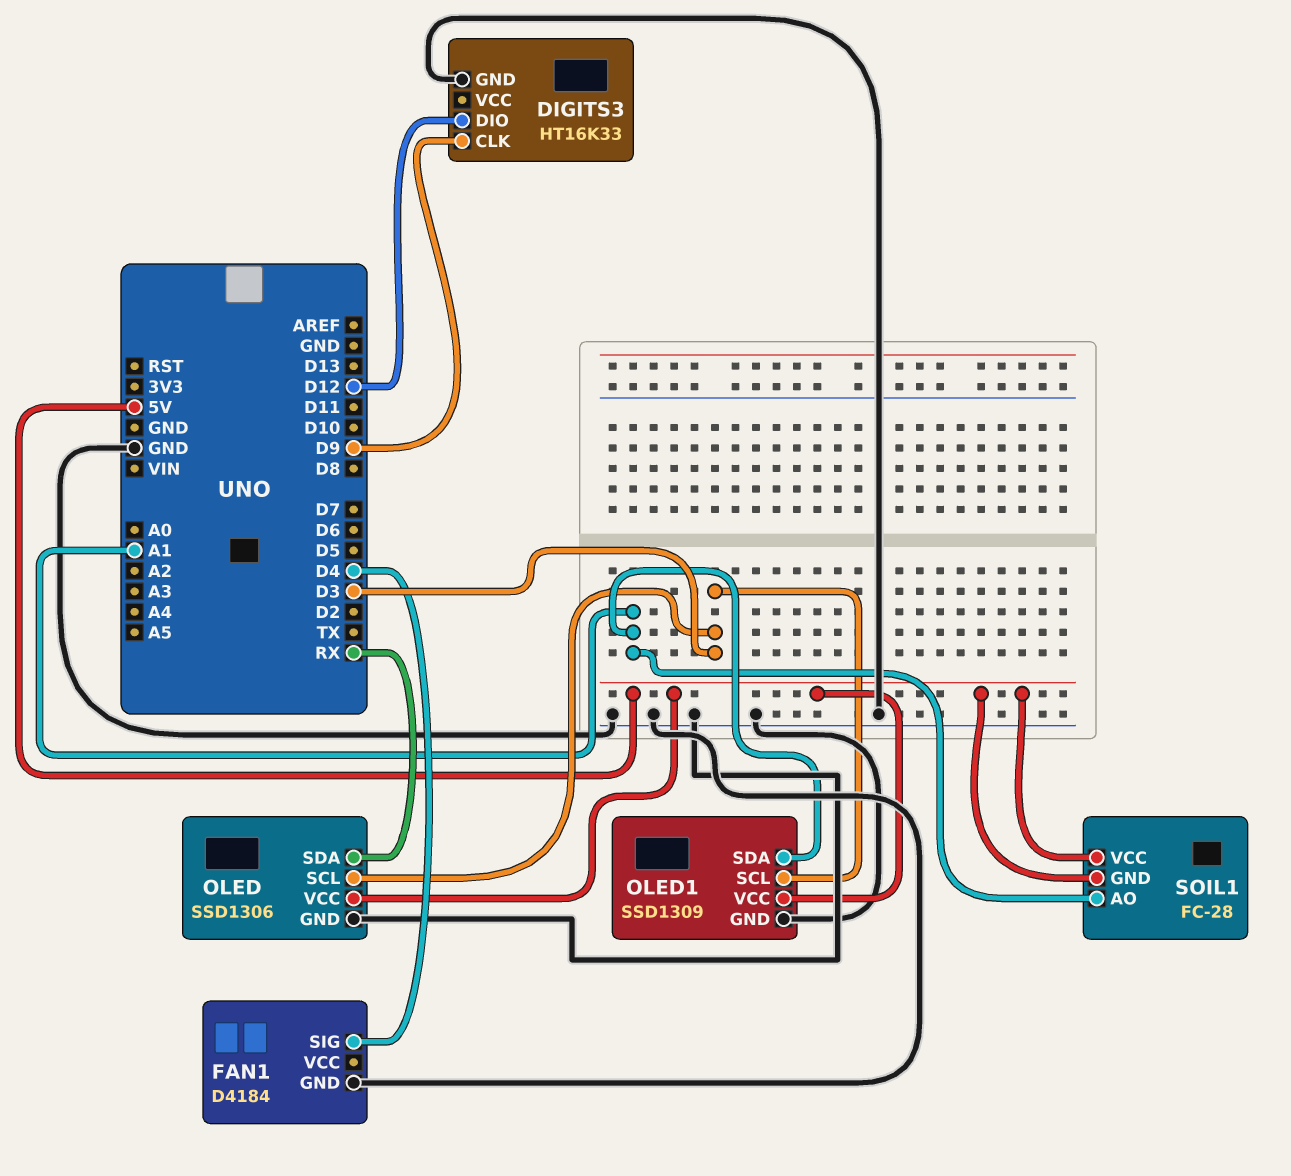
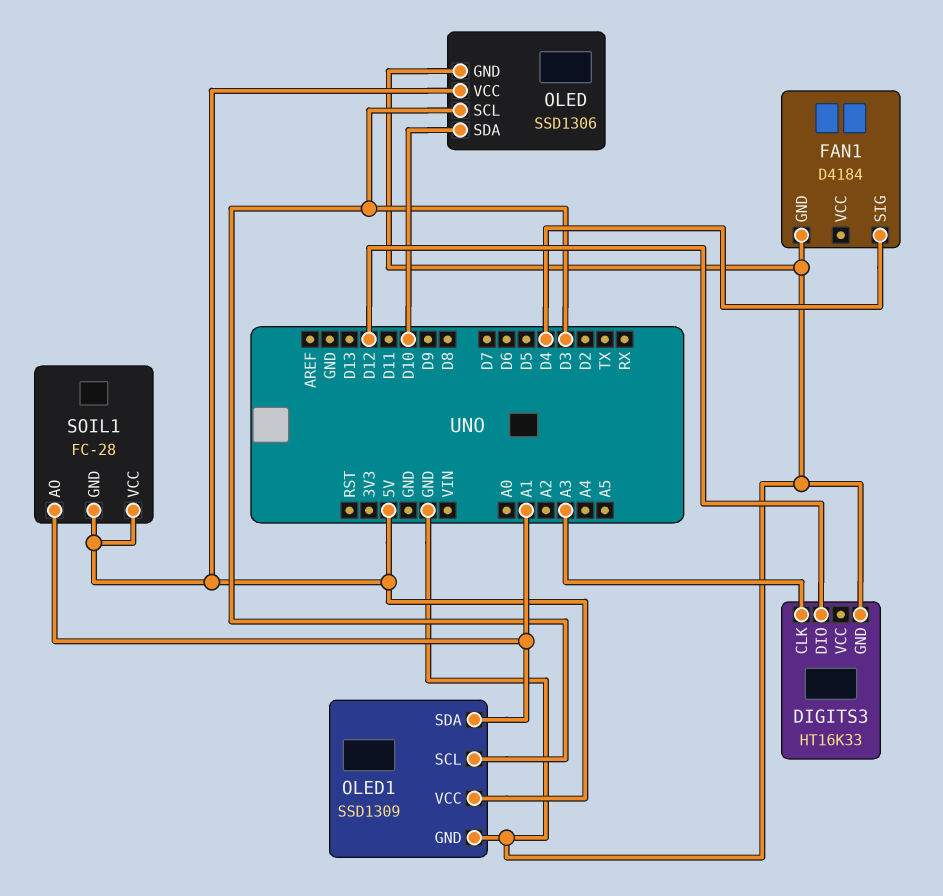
DIGITS3 pin CLK: D9 -> A3
OLED pin SDA: RX -> D10

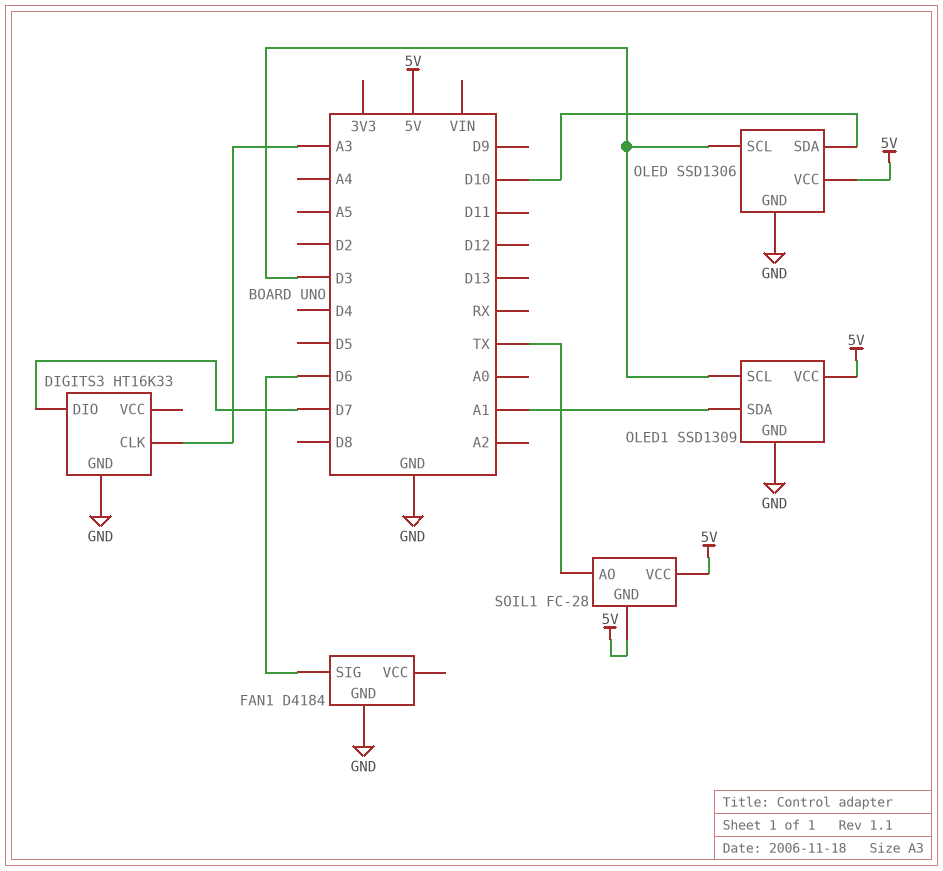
DIGITS3 pin DIO: D12 -> D7
FAN1 pin SIG: D4 -> D6
SOIL1 pin AO: A1 -> TX

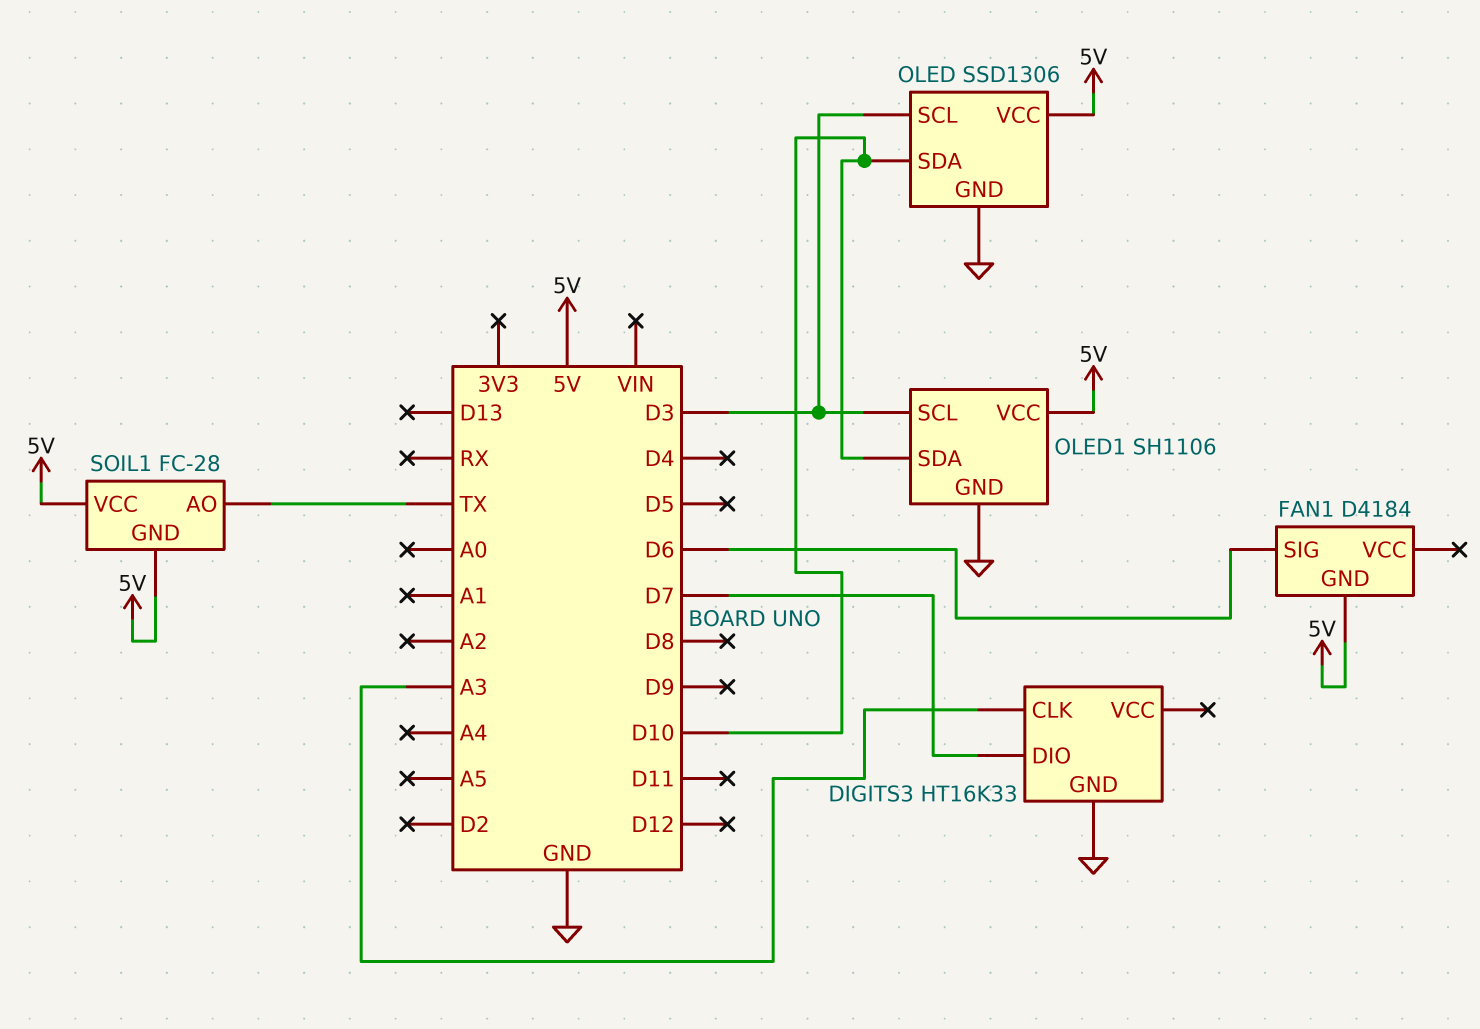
FAN1 pin GND: GND -> 5V
OLED1: SSD1309 -> SH1106
OLED1 pin SDA: A1 -> D10

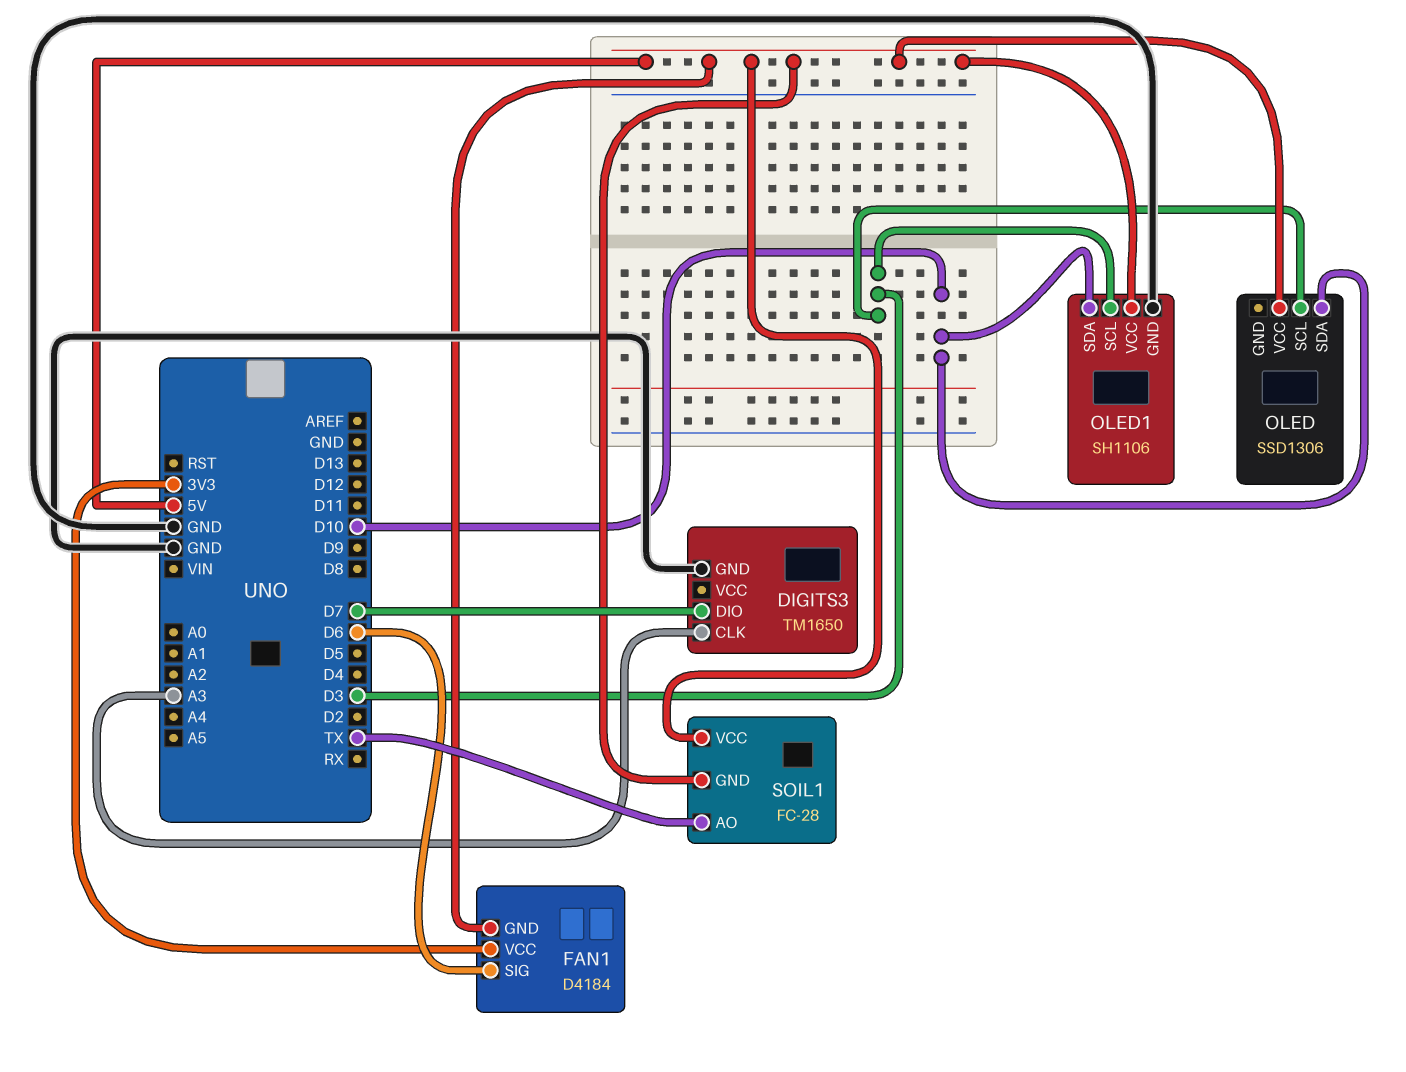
DIGITS3: HT16K33 -> TM1650
FAN1 pin VCC: none -> 3V3
OLED pin GND: GND -> none

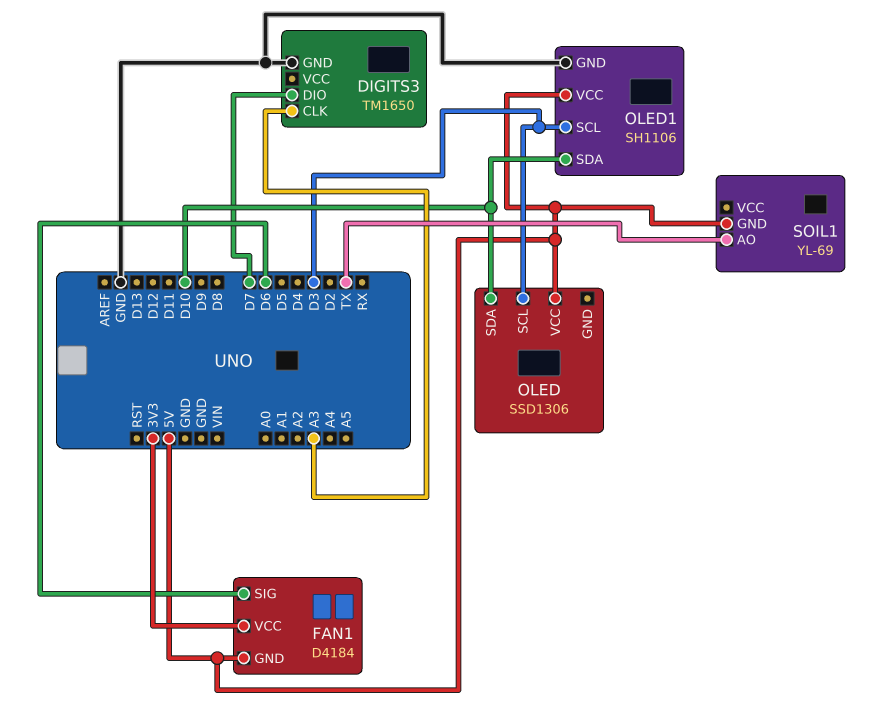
SOIL1: FC-28 -> YL-69
SOIL1 pin VCC: 5V -> none

